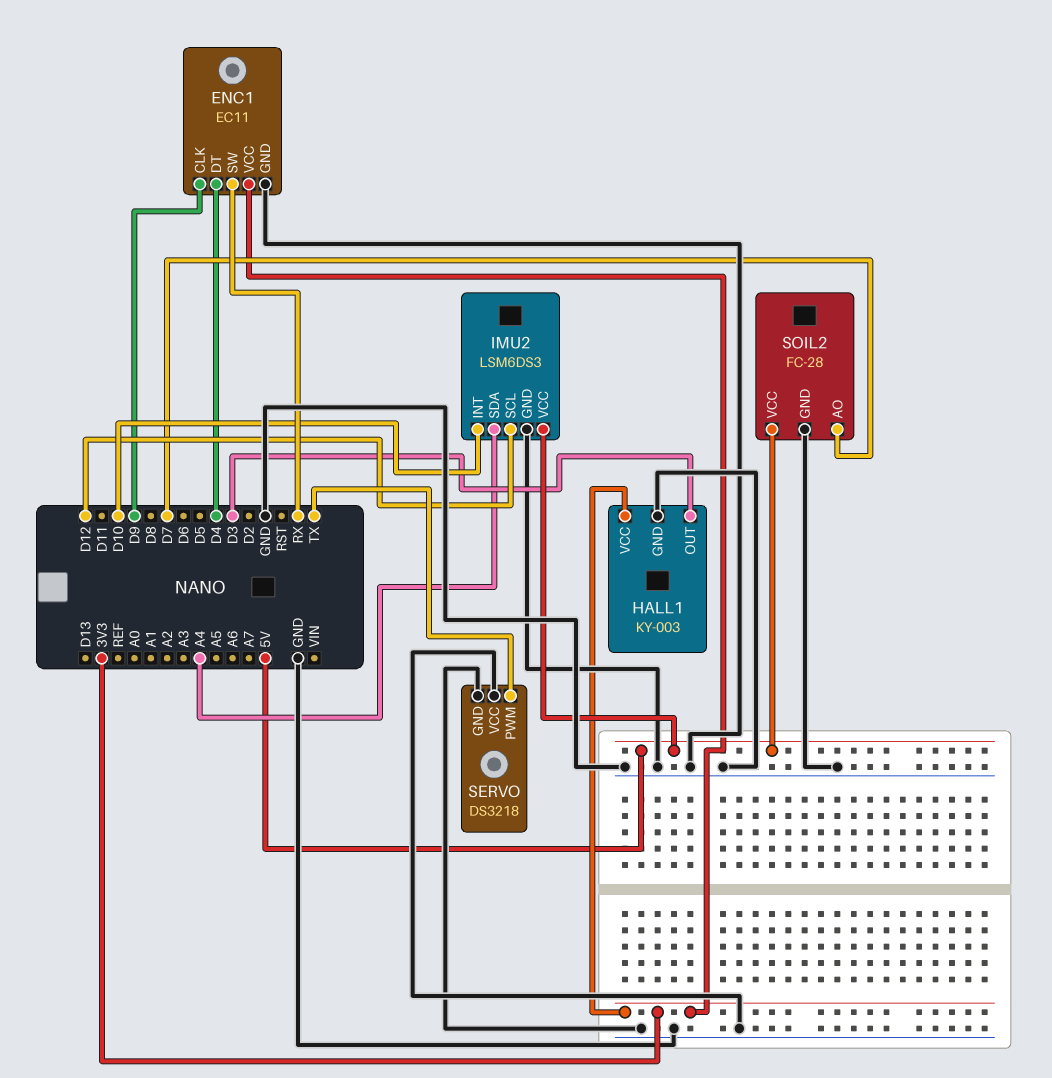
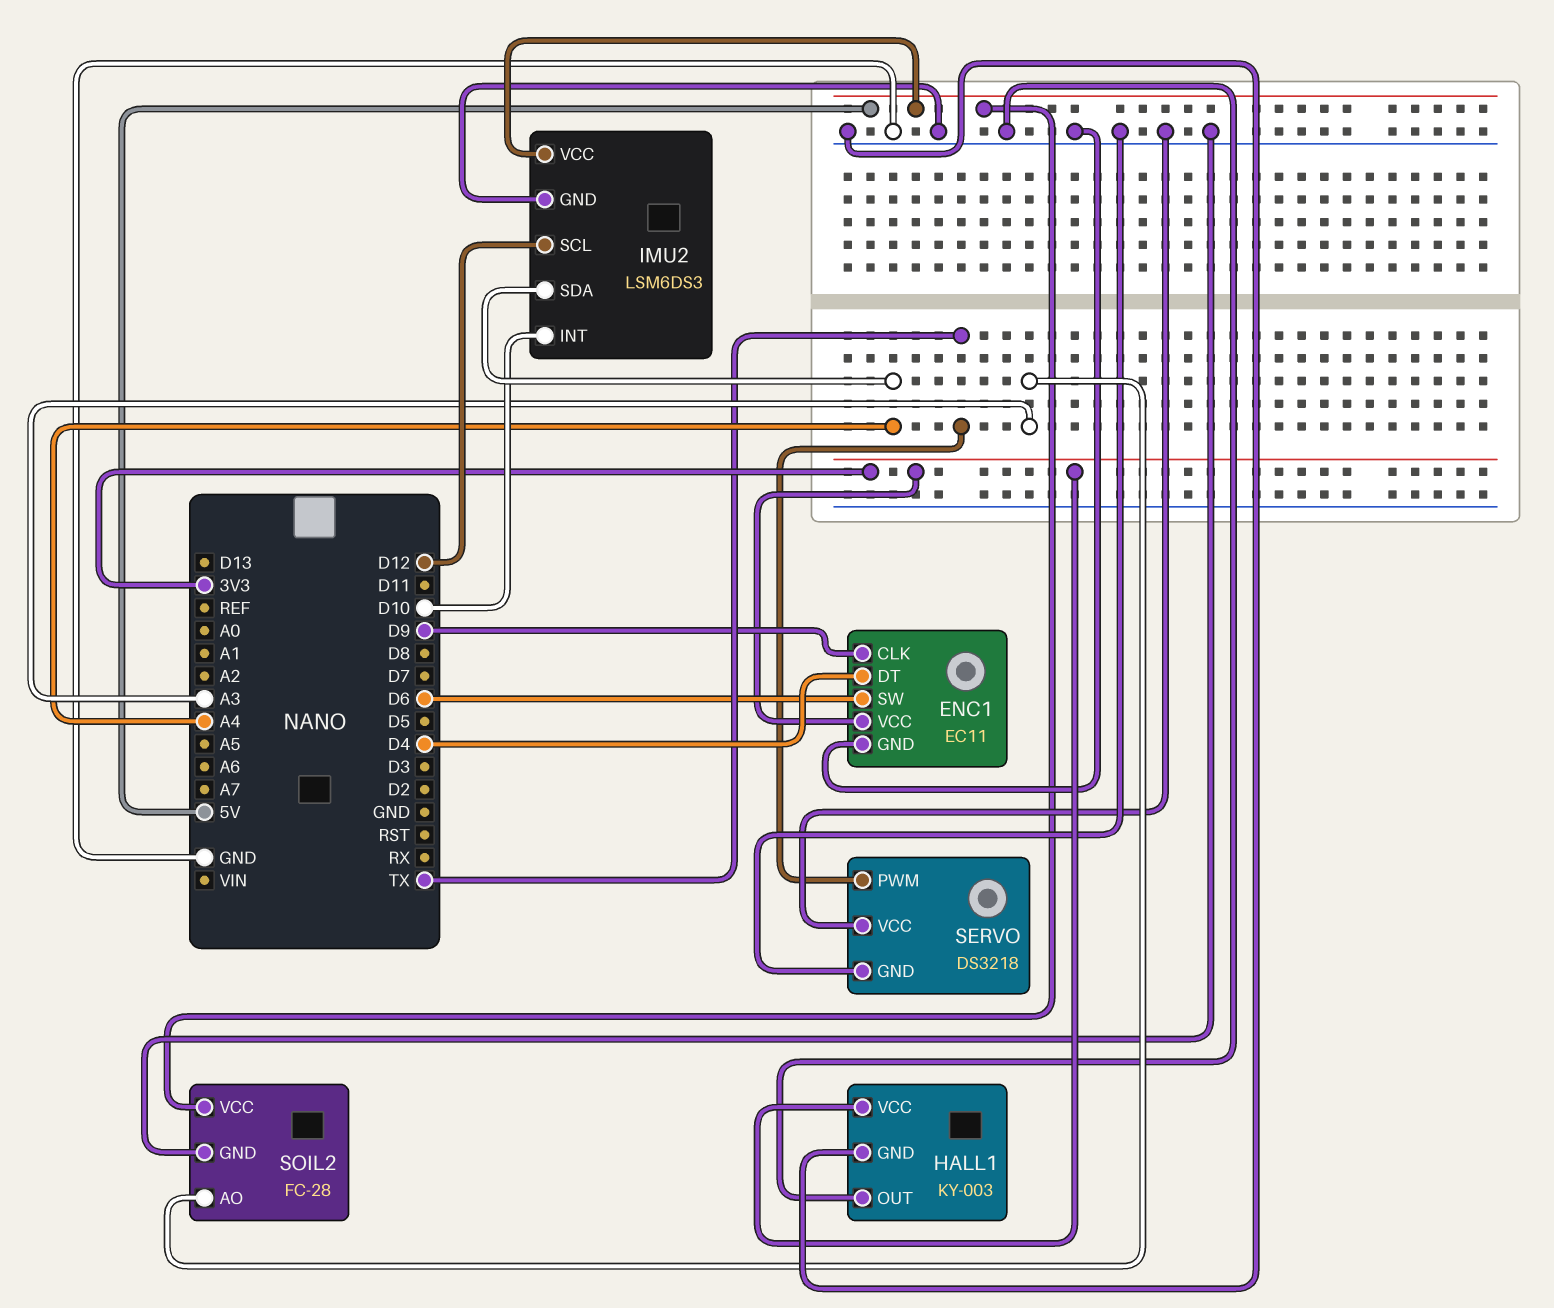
ENC1 pin SW: RX -> D6
HALL1 pin OUT: D3 -> GND
SOIL2 pin AO: D7 -> A3

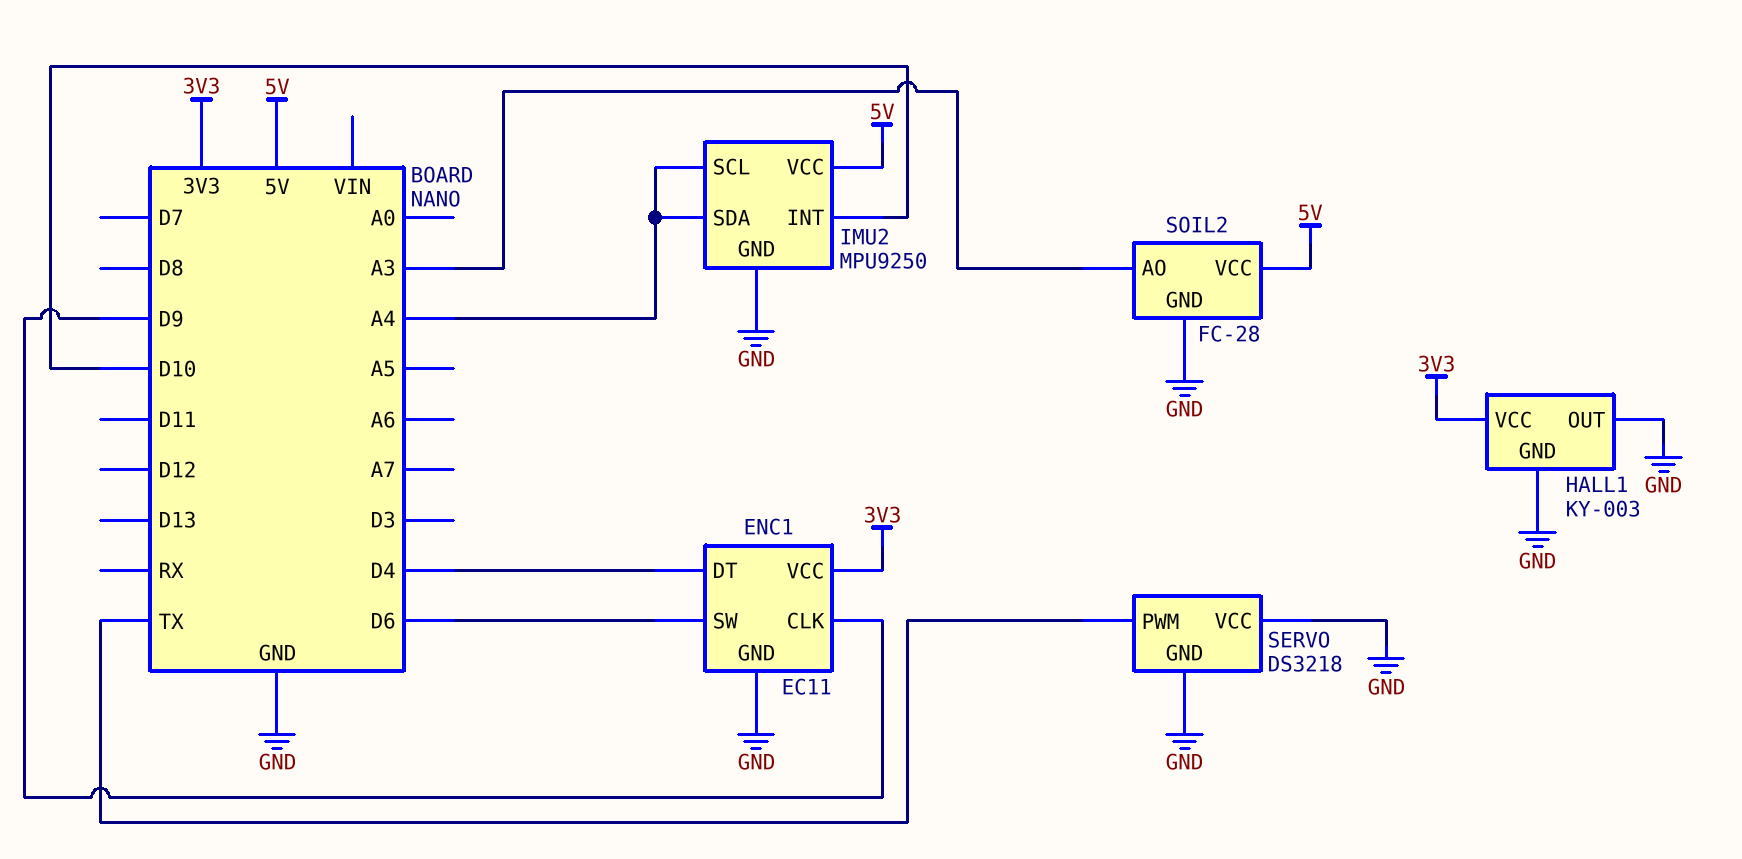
IMU2: LSM6DS3 -> MPU9250
IMU2 pin SCL: D12 -> A4

